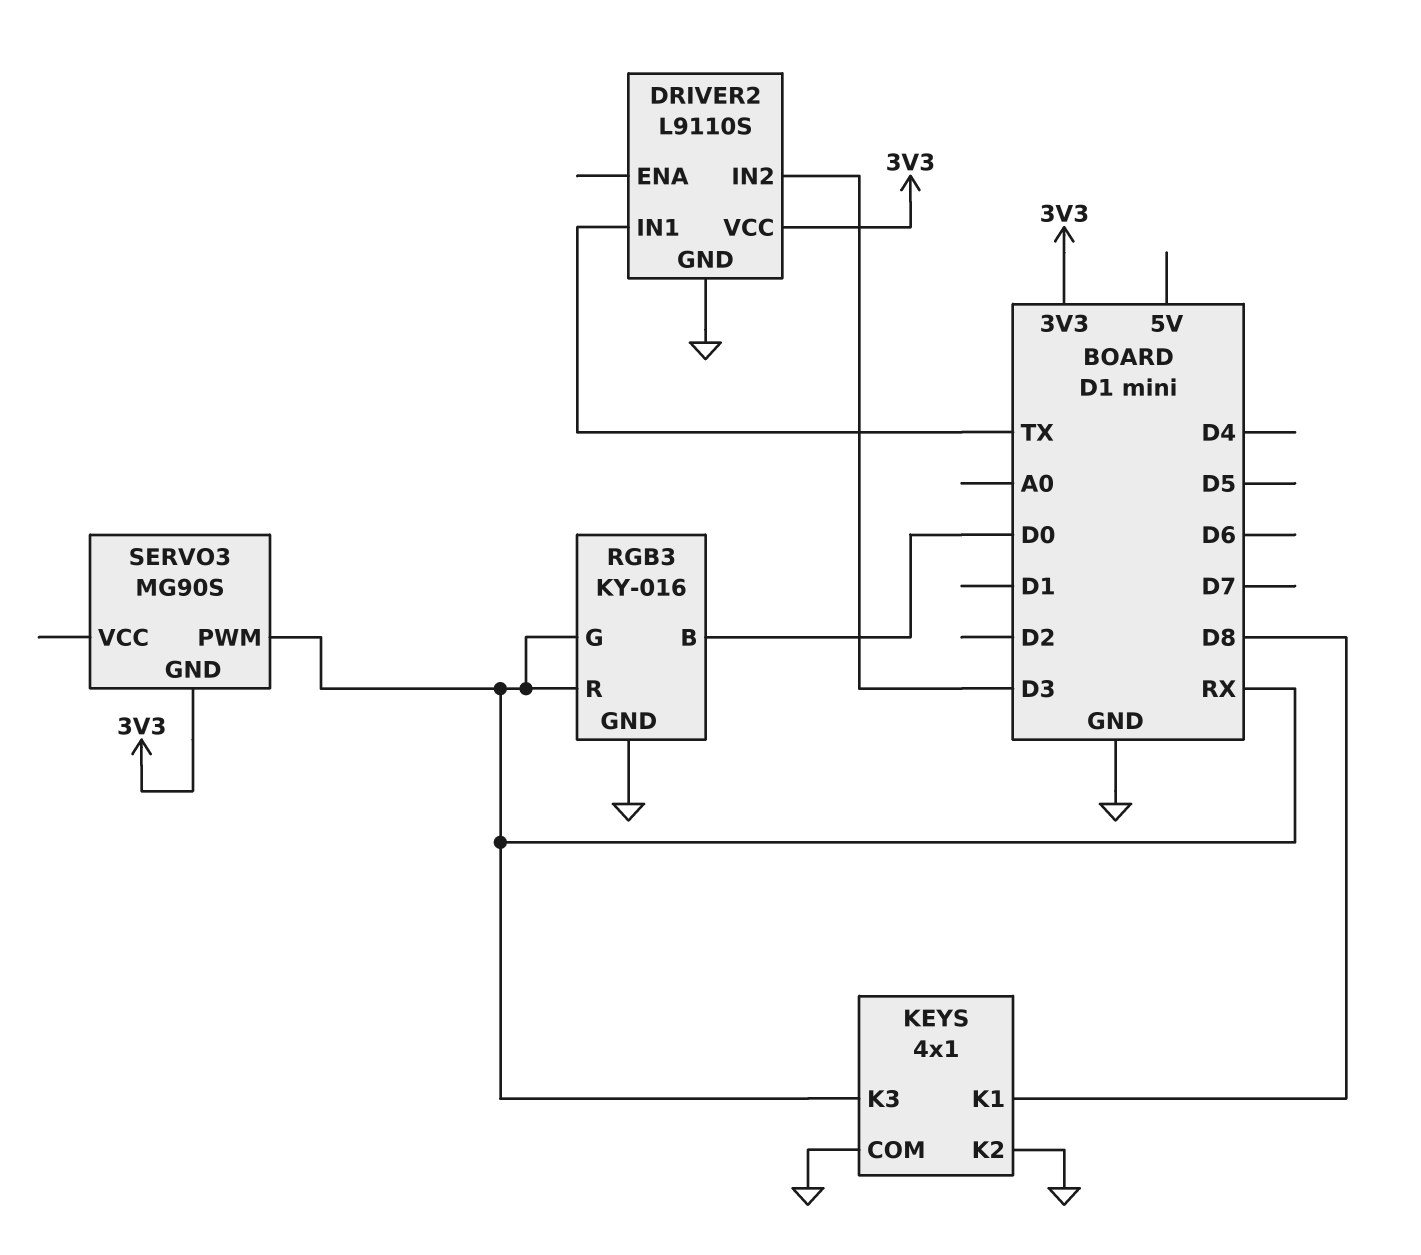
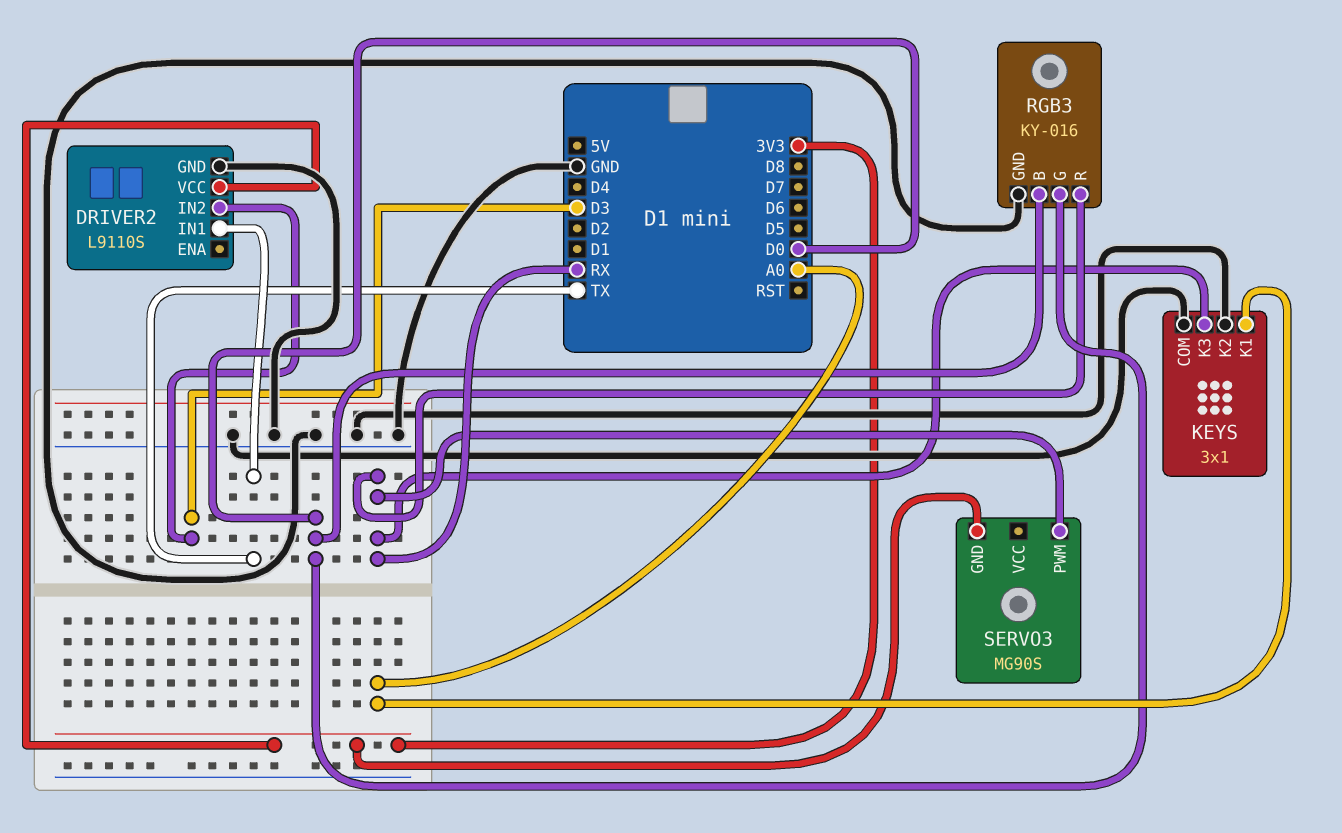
KEYS: 4x1 -> 3x1
KEYS pin K1: D8 -> A0
RGB3 pin G: RX -> D0

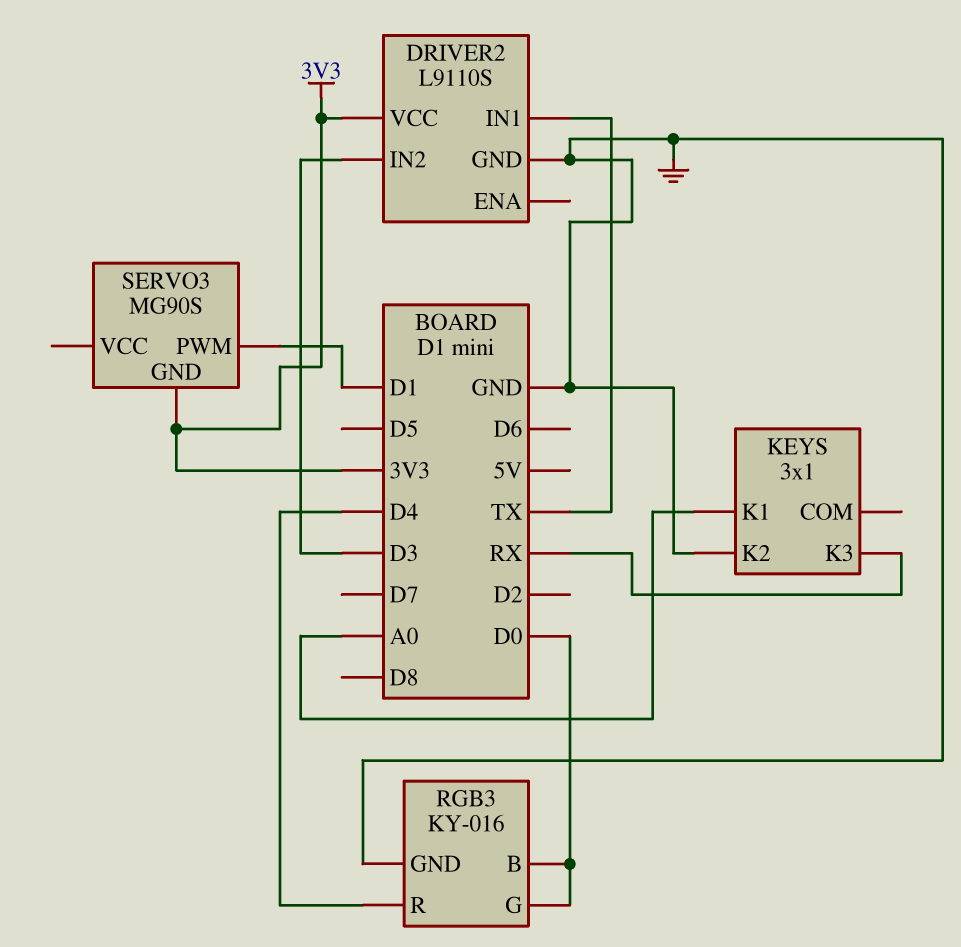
KEYS pin COM: GND -> none
RGB3 pin R: RX -> D4
SERVO3 pin PWM: RX -> D1

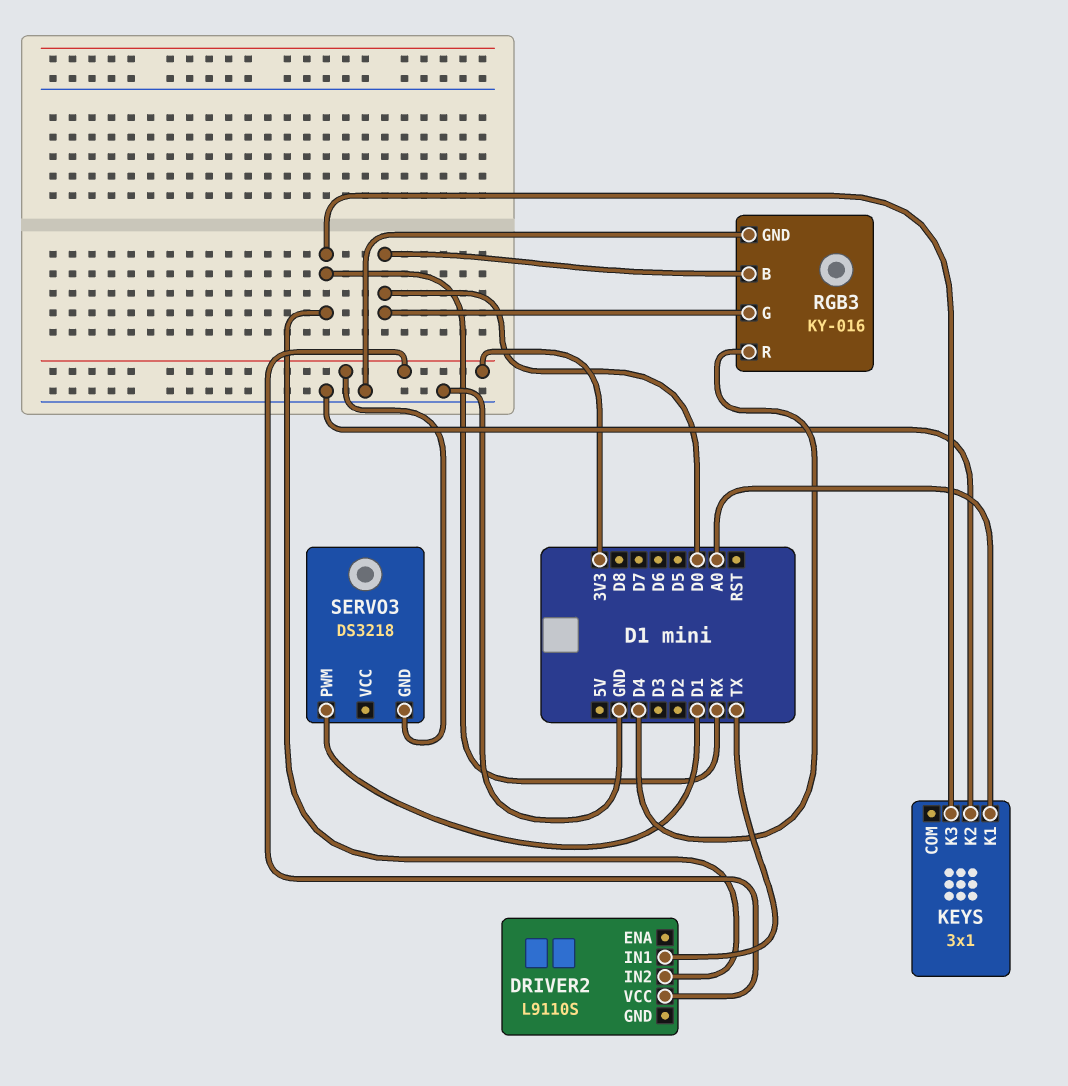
DRIVER2 pin GND: GND -> none
DRIVER2 pin IN2: D3 -> RX
SERVO3: MG90S -> DS3218

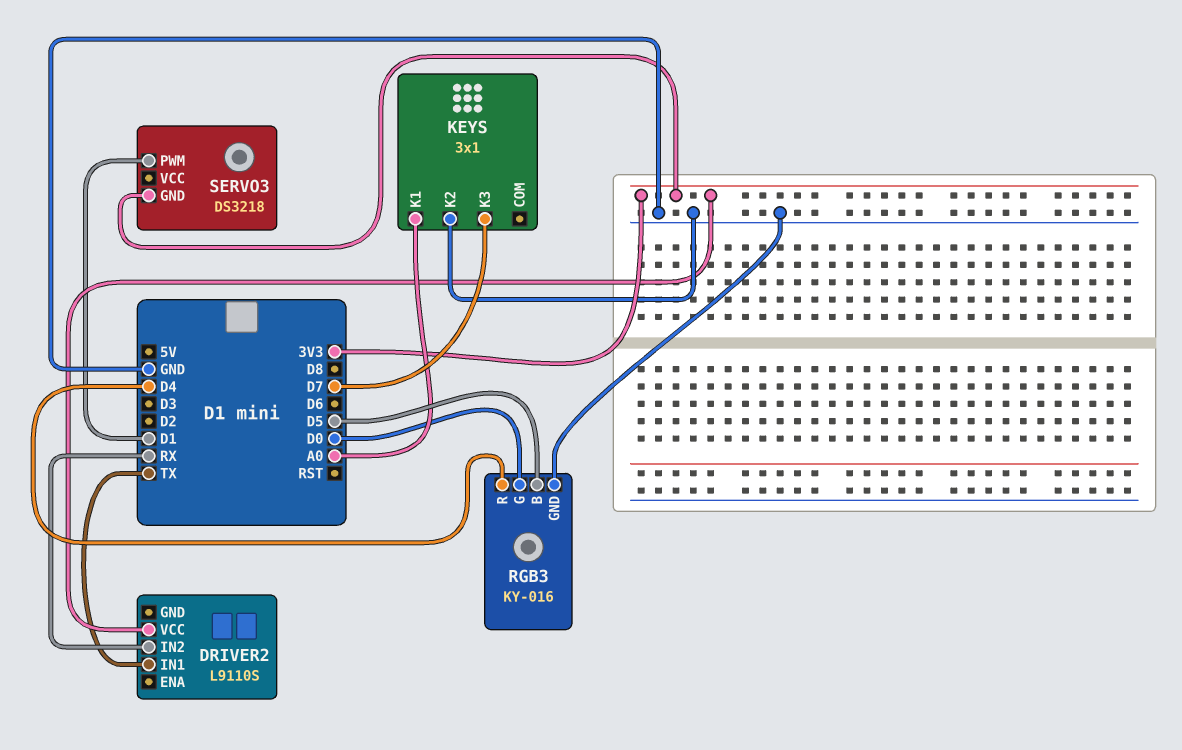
KEYS pin K3: RX -> D7
RGB3 pin B: D0 -> D5

